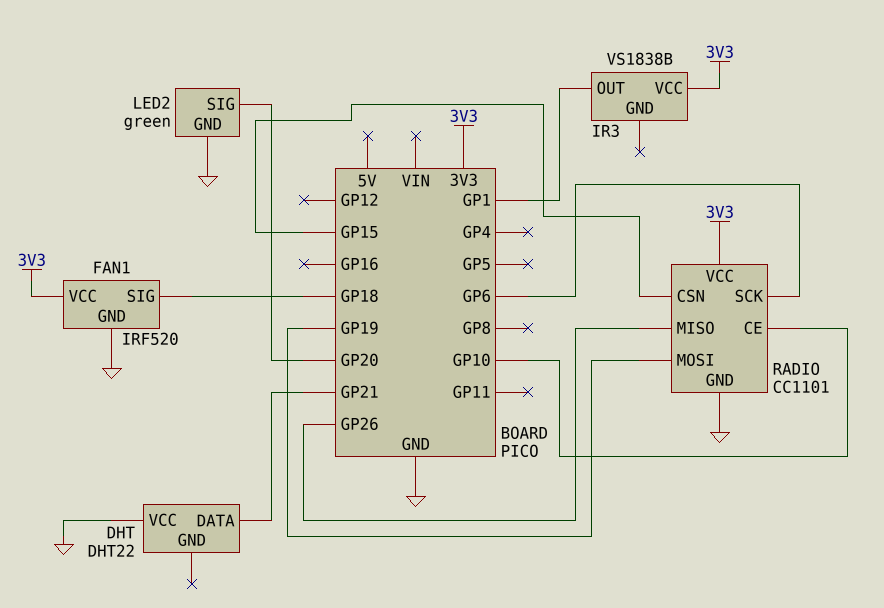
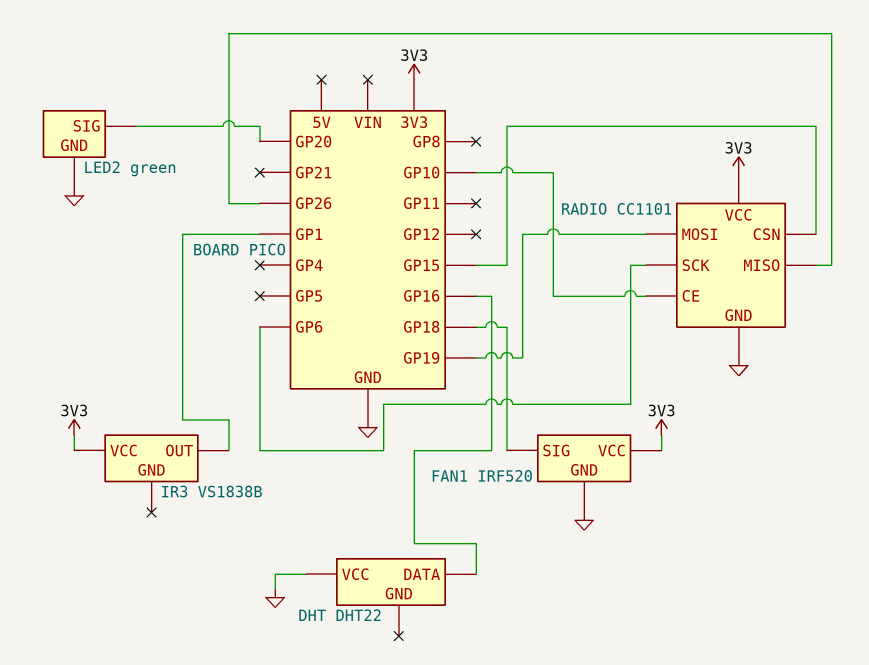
DHT pin DATA: GP21 -> GP16

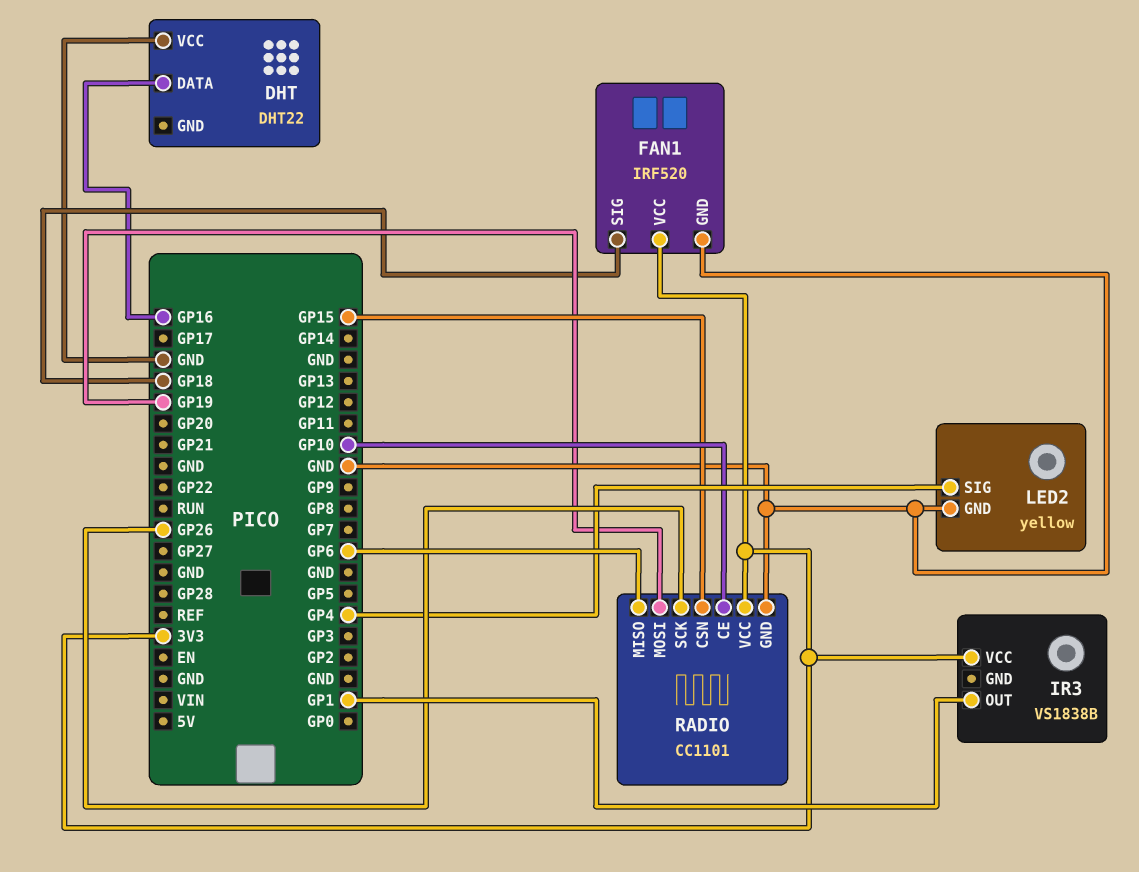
LED2: green -> yellow
LED2 pin SIG: GP20 -> GP4
RADIO pin MISO: GP26 -> GP6
RADIO pin SCK: GP6 -> GP26

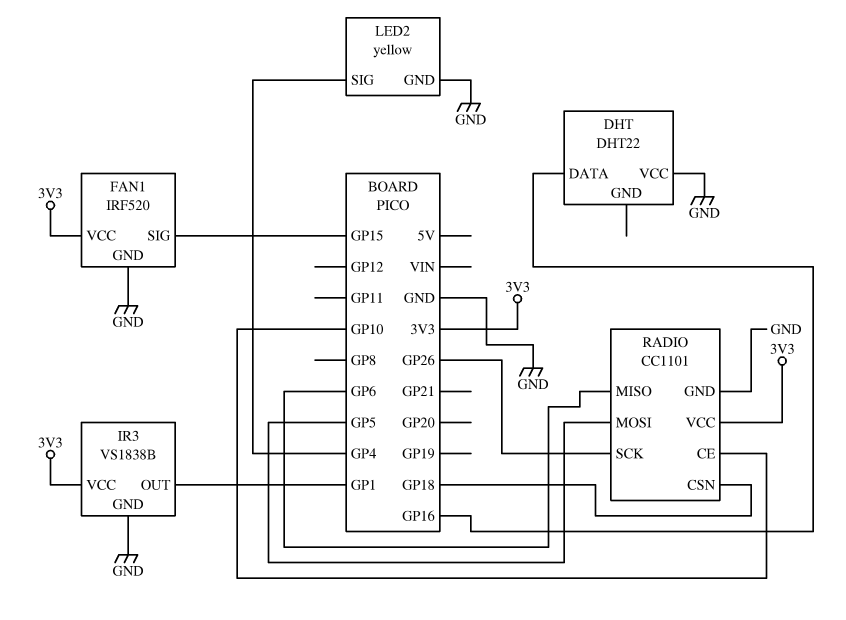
FAN1 pin SIG: GP18 -> GP15
IR3 pin GND: none -> GND
RADIO pin CSN: GP15 -> GP18
RADIO pin MOSI: GP19 -> GP5

